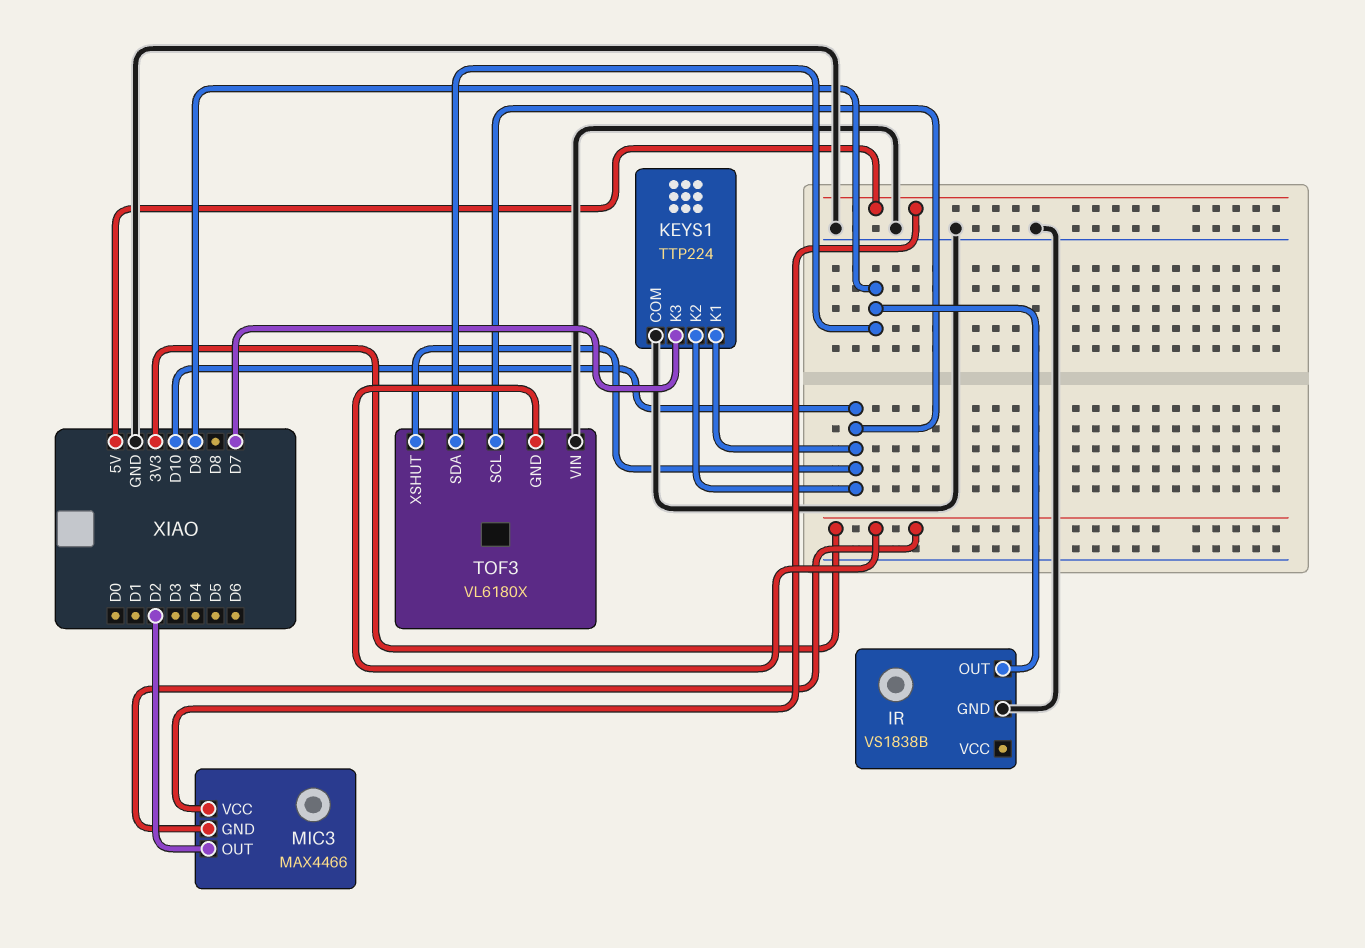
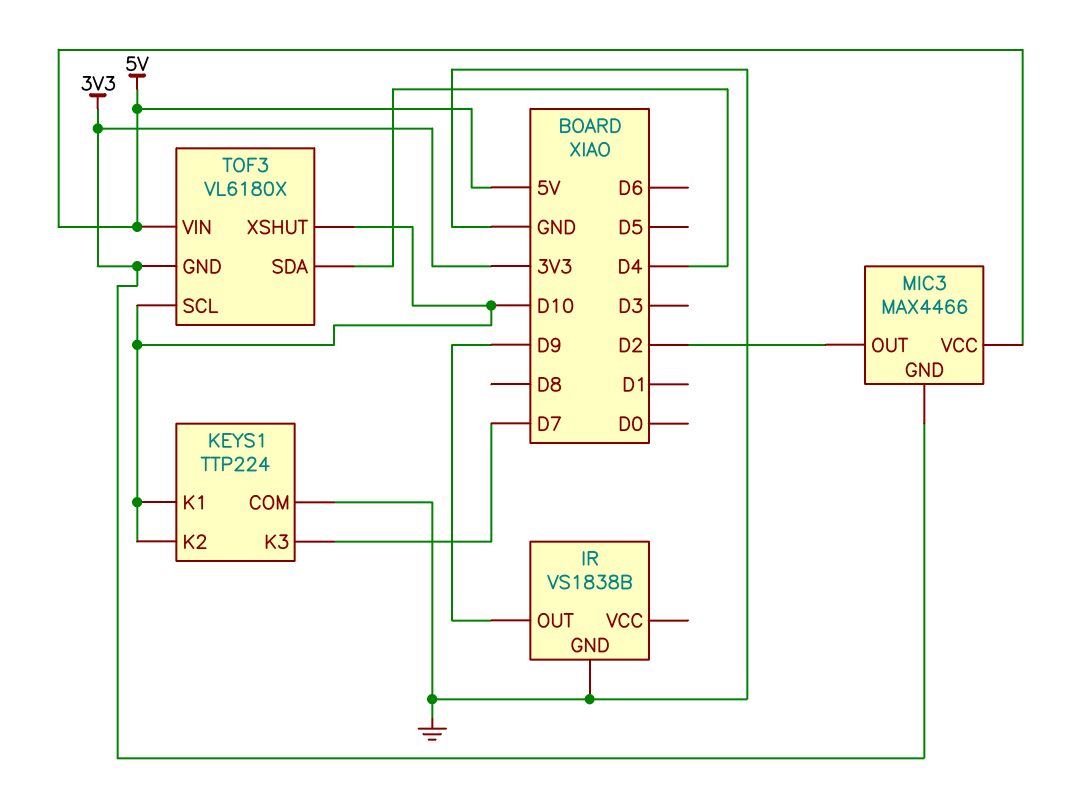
TOF3 pin SDA: D9 -> D4
TOF3 pin VIN: GND -> 5V

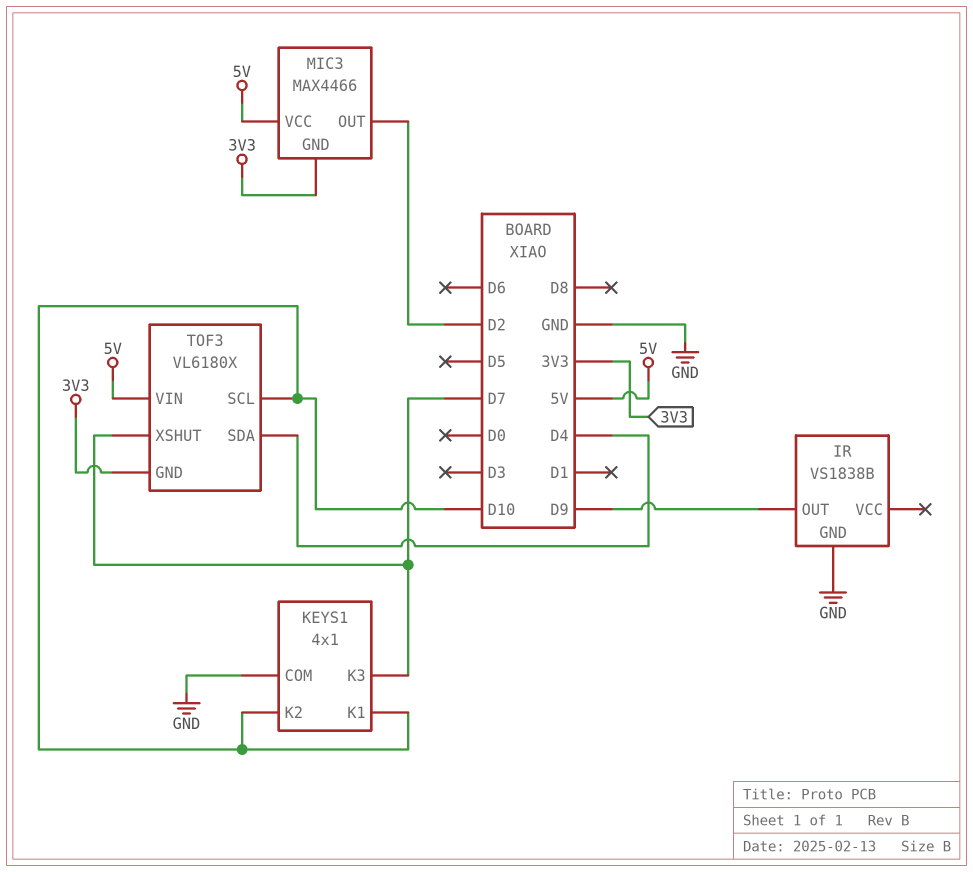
KEYS1: TTP224 -> 4x1
TOF3 pin XSHUT: D10 -> D7

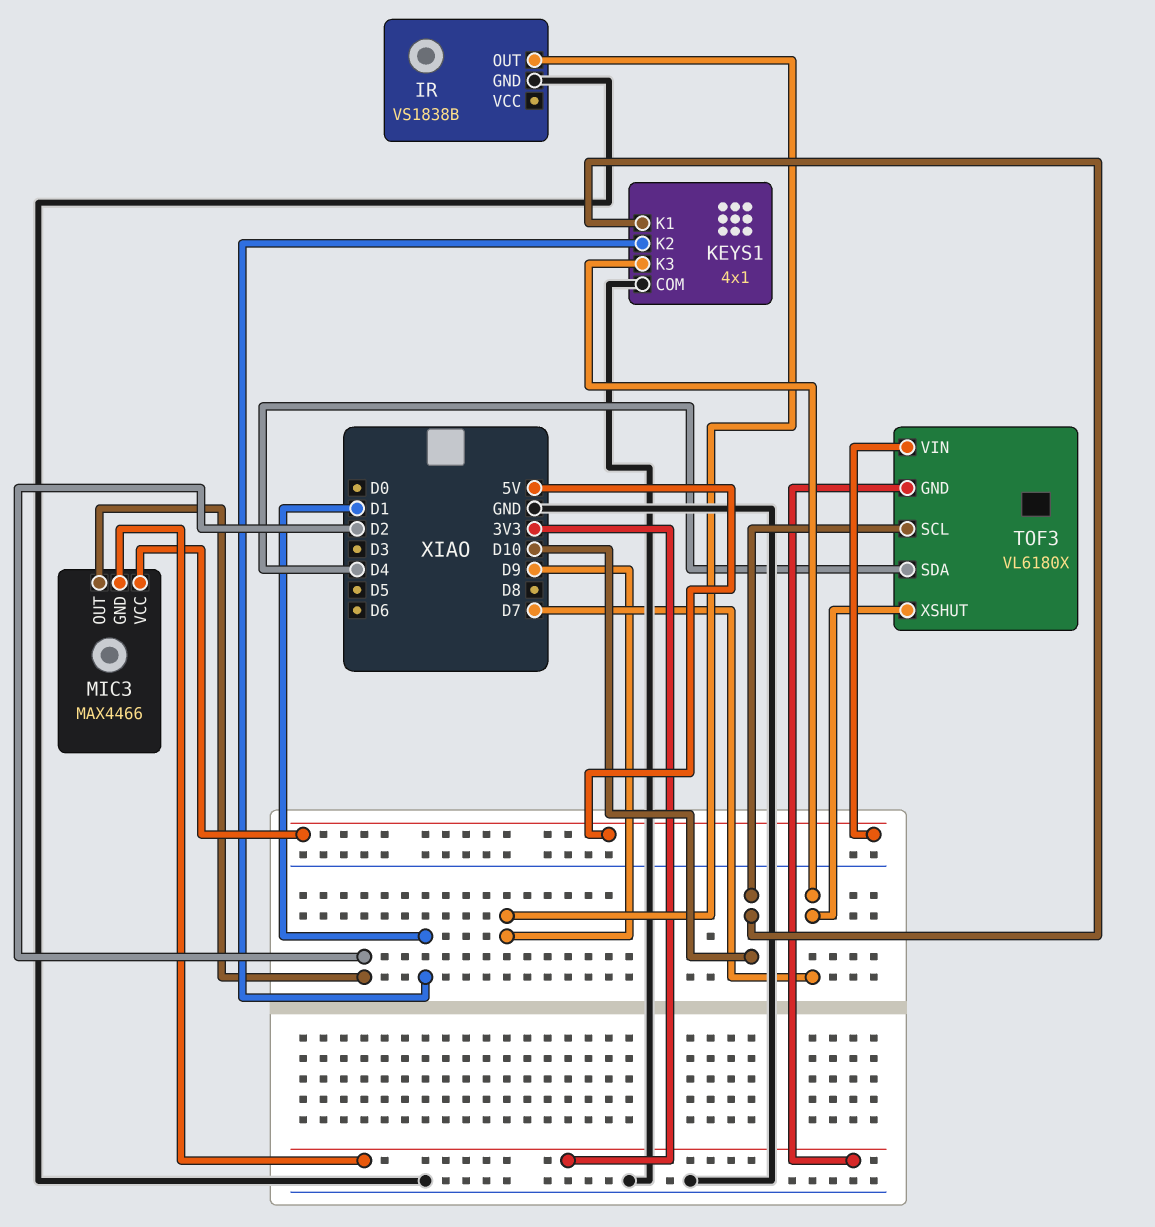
KEYS1 pin K2: D10 -> D1

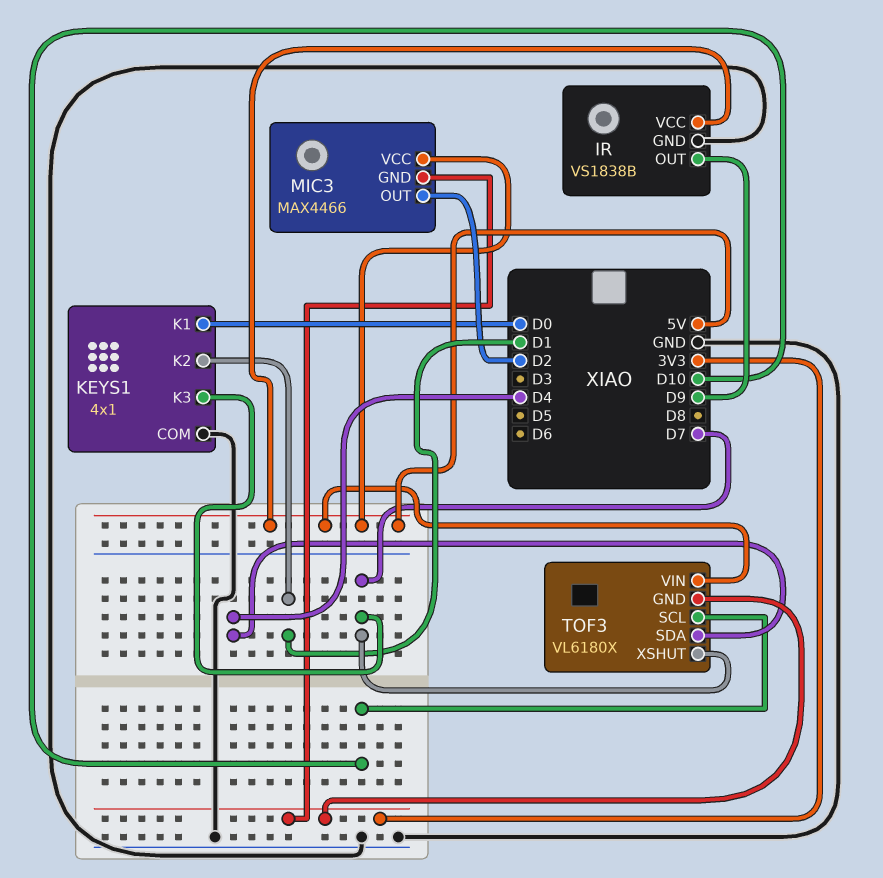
IR pin VCC: none -> 5V
KEYS1 pin K1: D10 -> D0

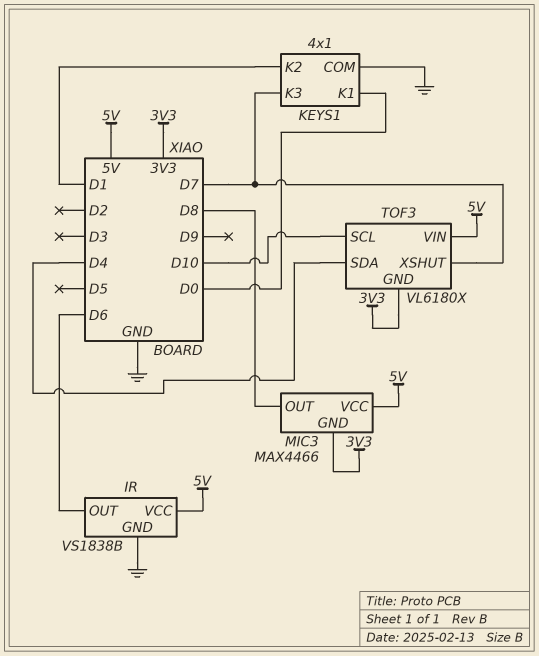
IR pin OUT: D9 -> D6
MIC3 pin OUT: D2 -> D8

